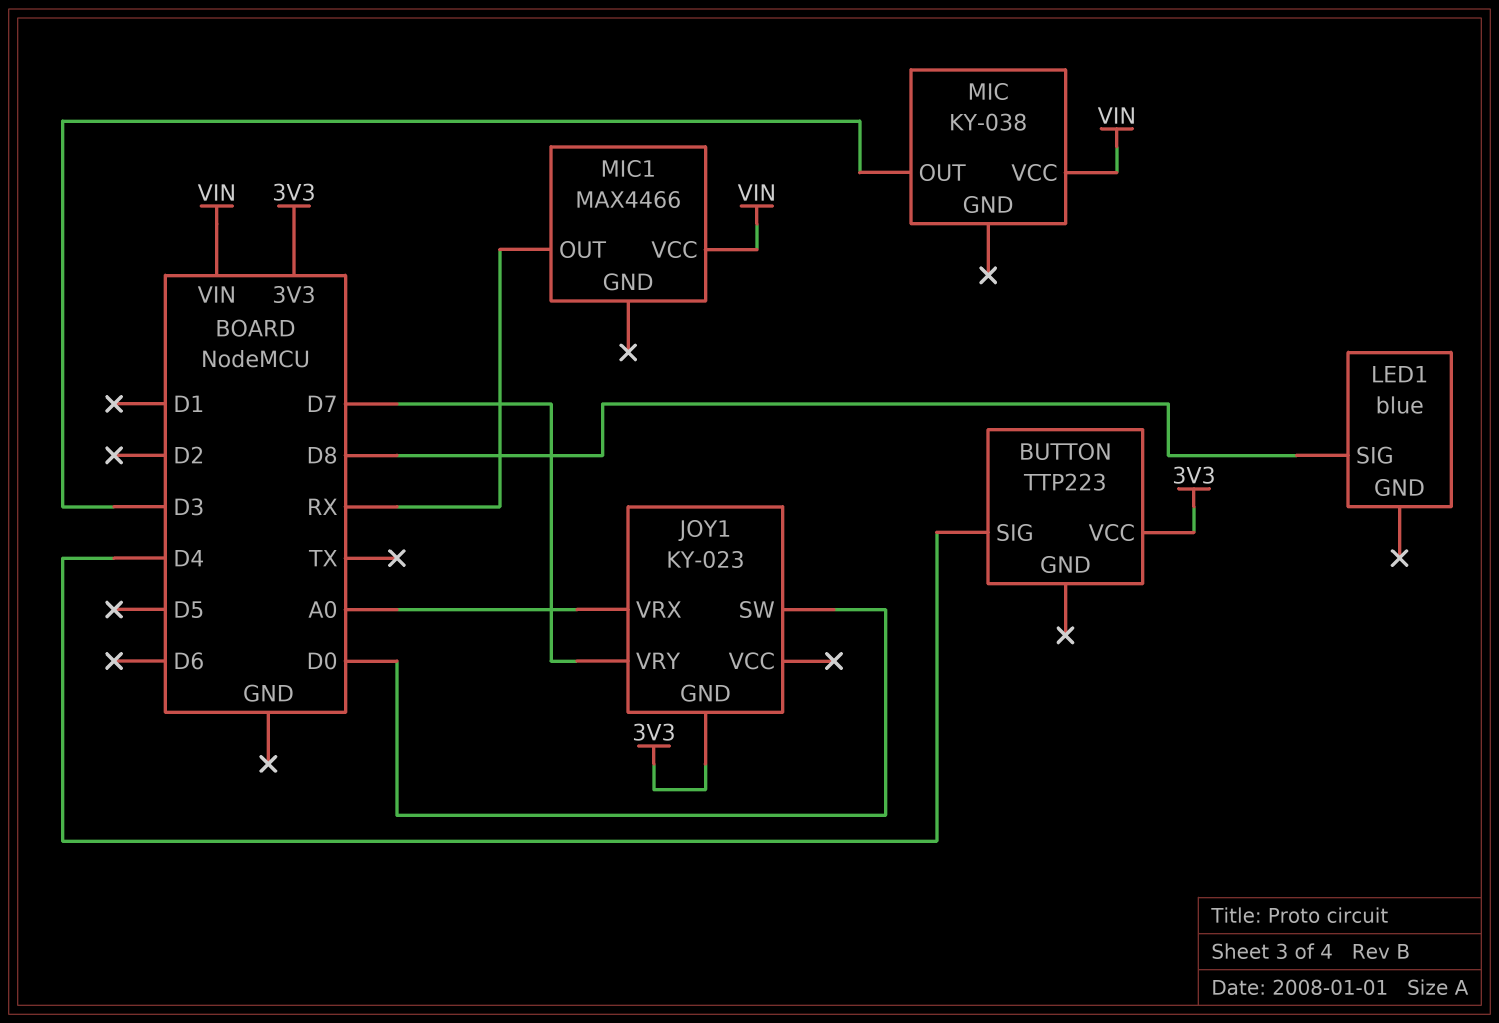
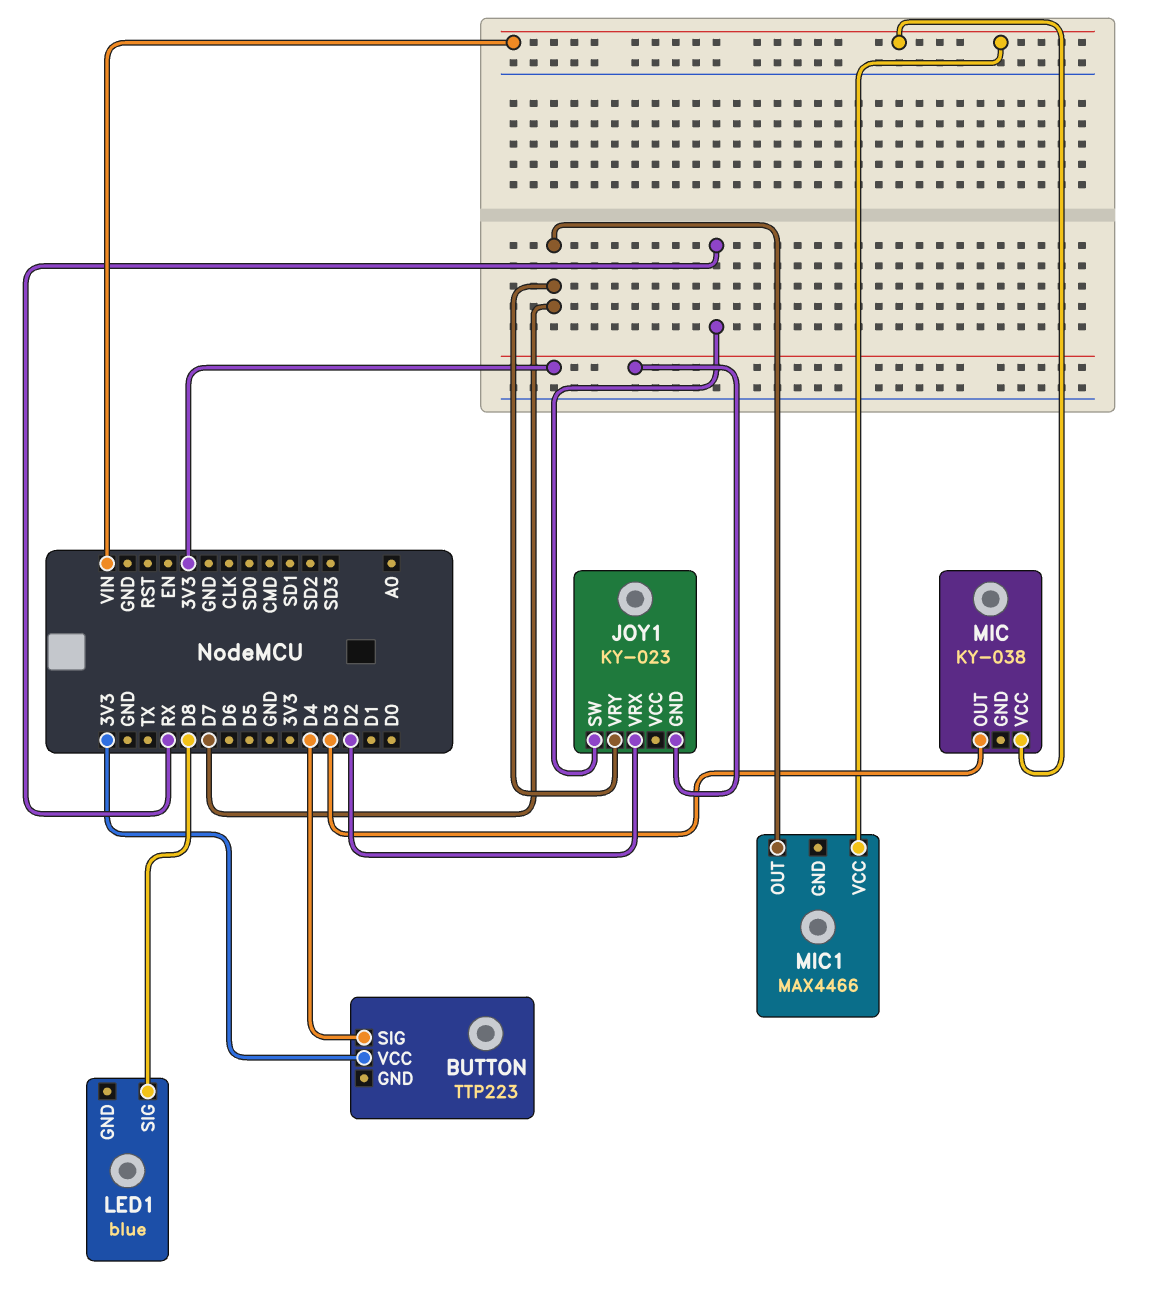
JOY1 pin SW: D0 -> RX
JOY1 pin VRX: A0 -> D2
MIC1 pin OUT: RX -> D7

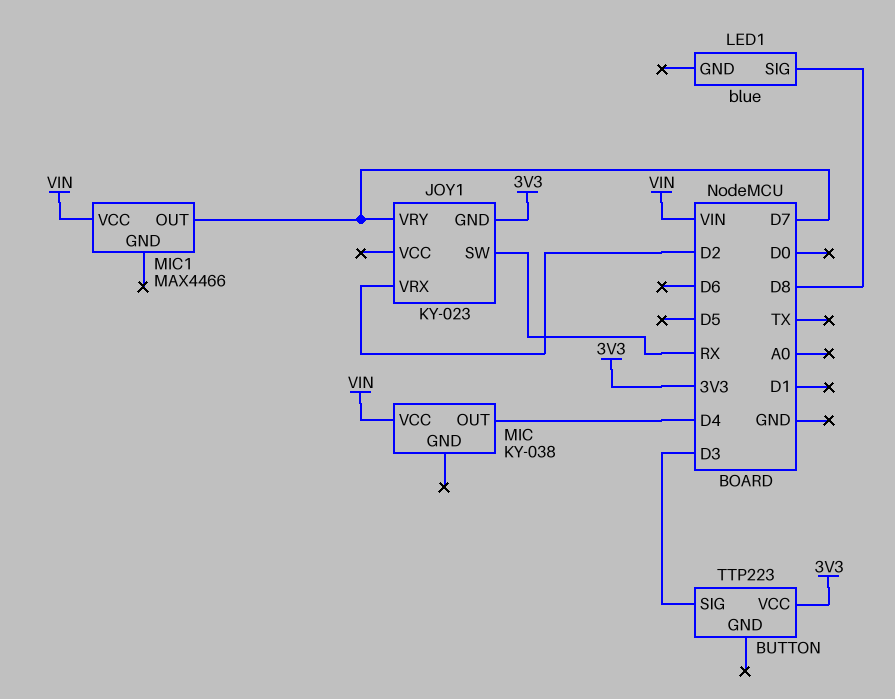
BUTTON pin SIG: D4 -> D3
MIC pin OUT: D3 -> D4

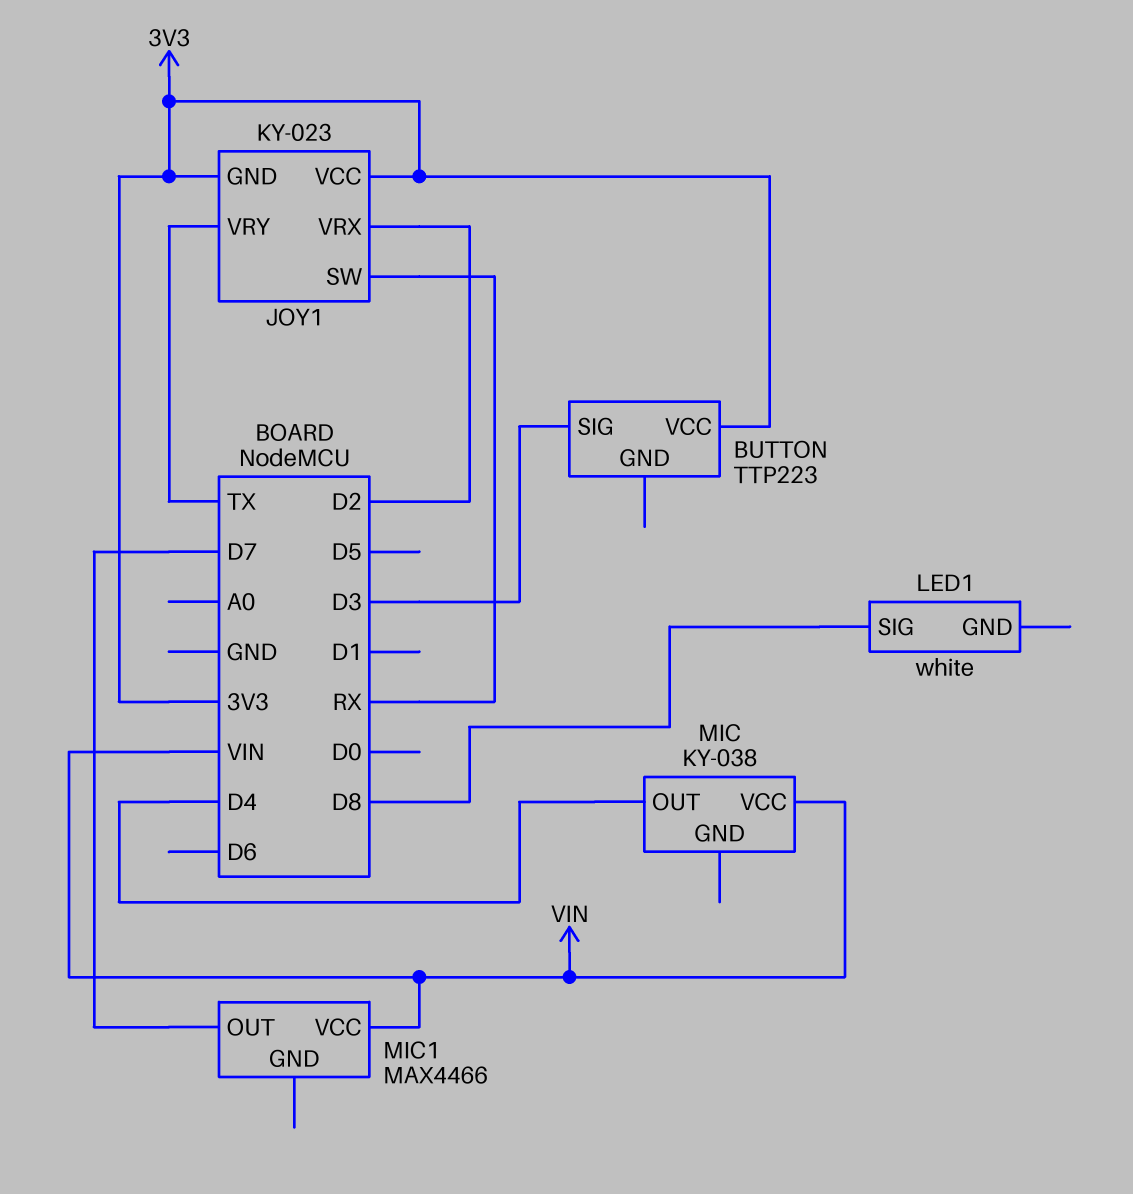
JOY1 pin VCC: none -> 3V3
JOY1 pin VRY: D7 -> TX
LED1: blue -> white

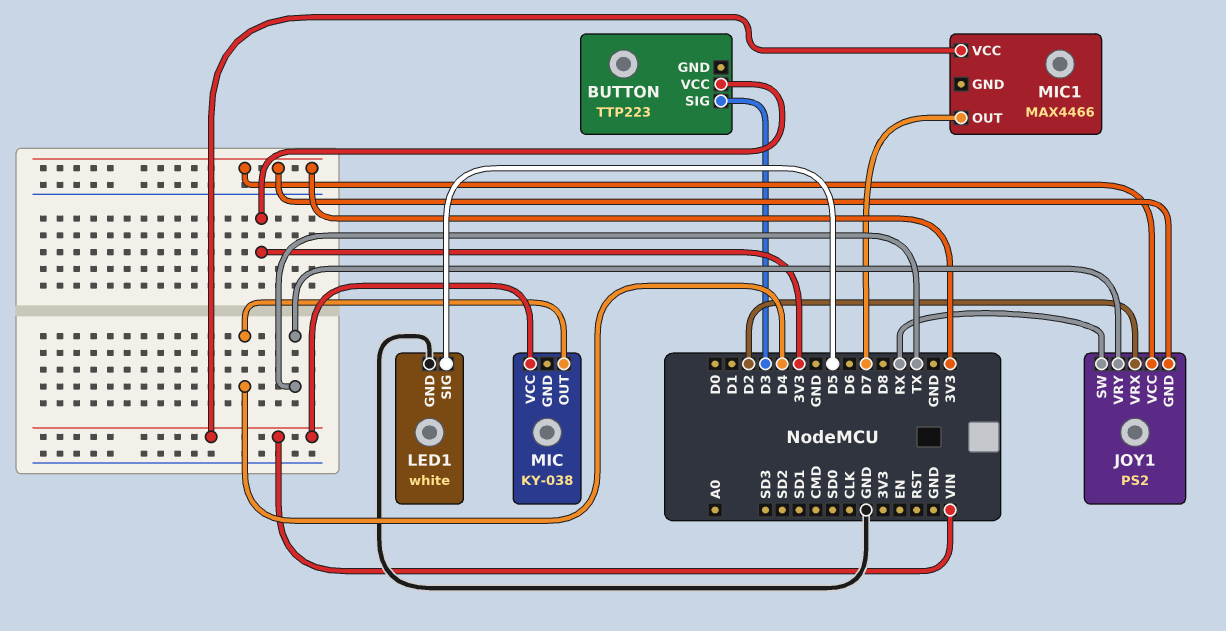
JOY1: KY-023 -> PS2
LED1 pin GND: none -> GND
LED1 pin SIG: D8 -> D5

